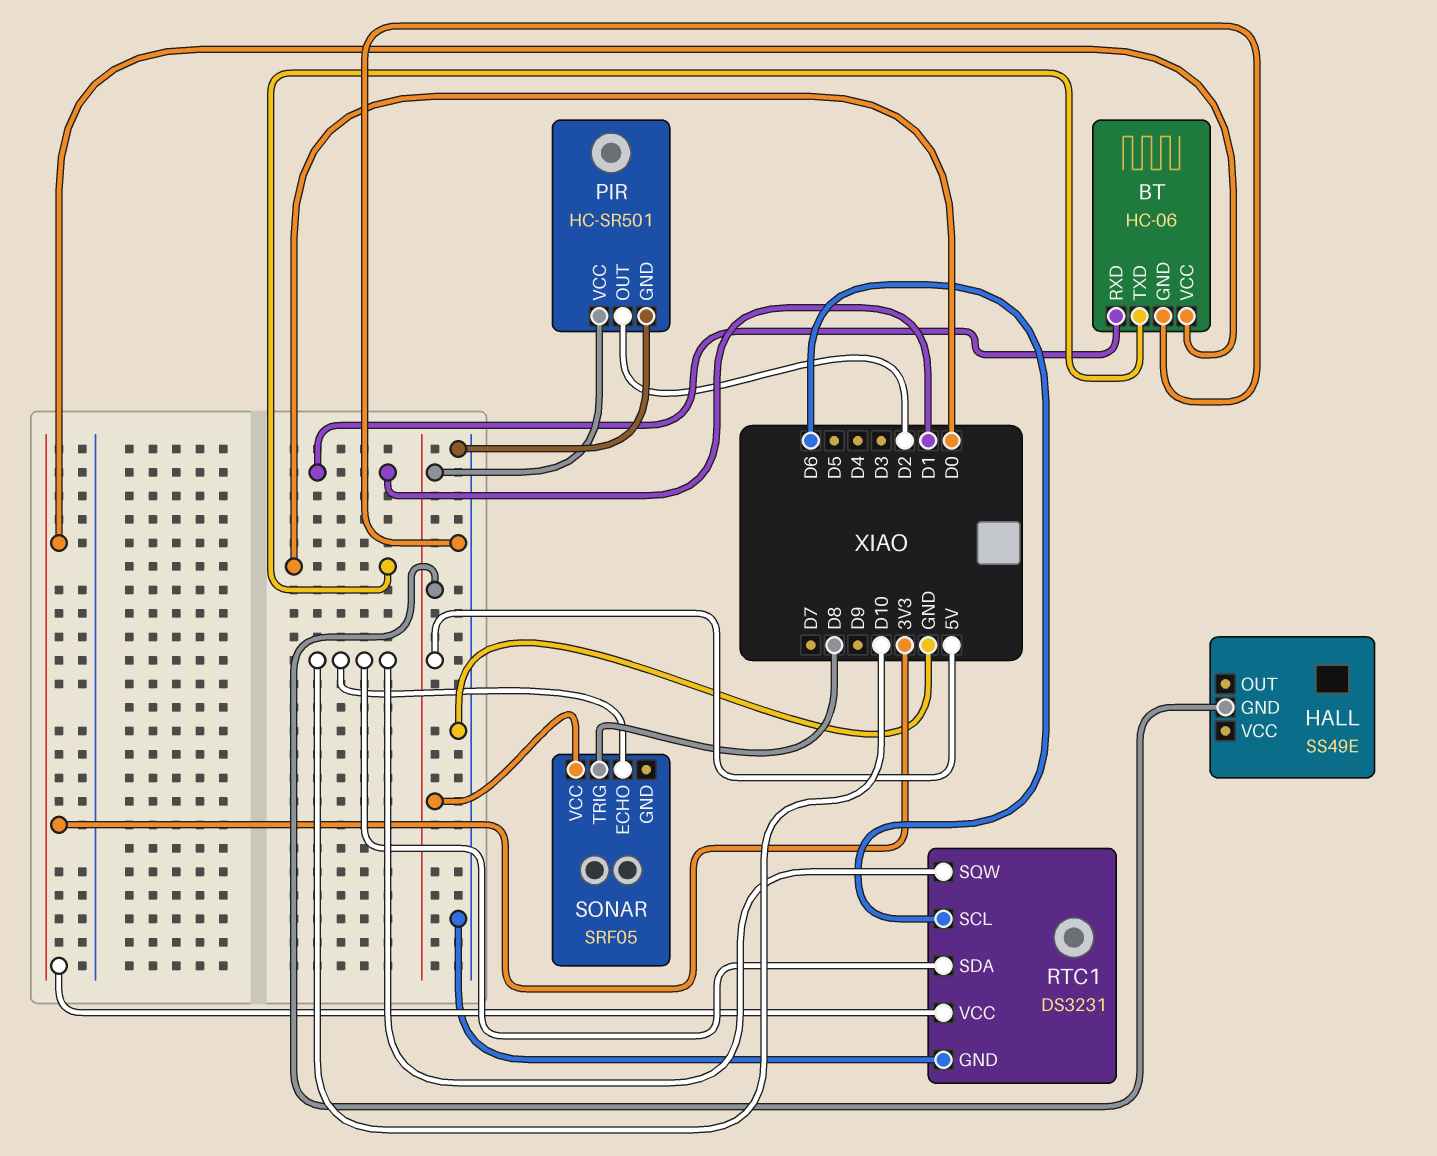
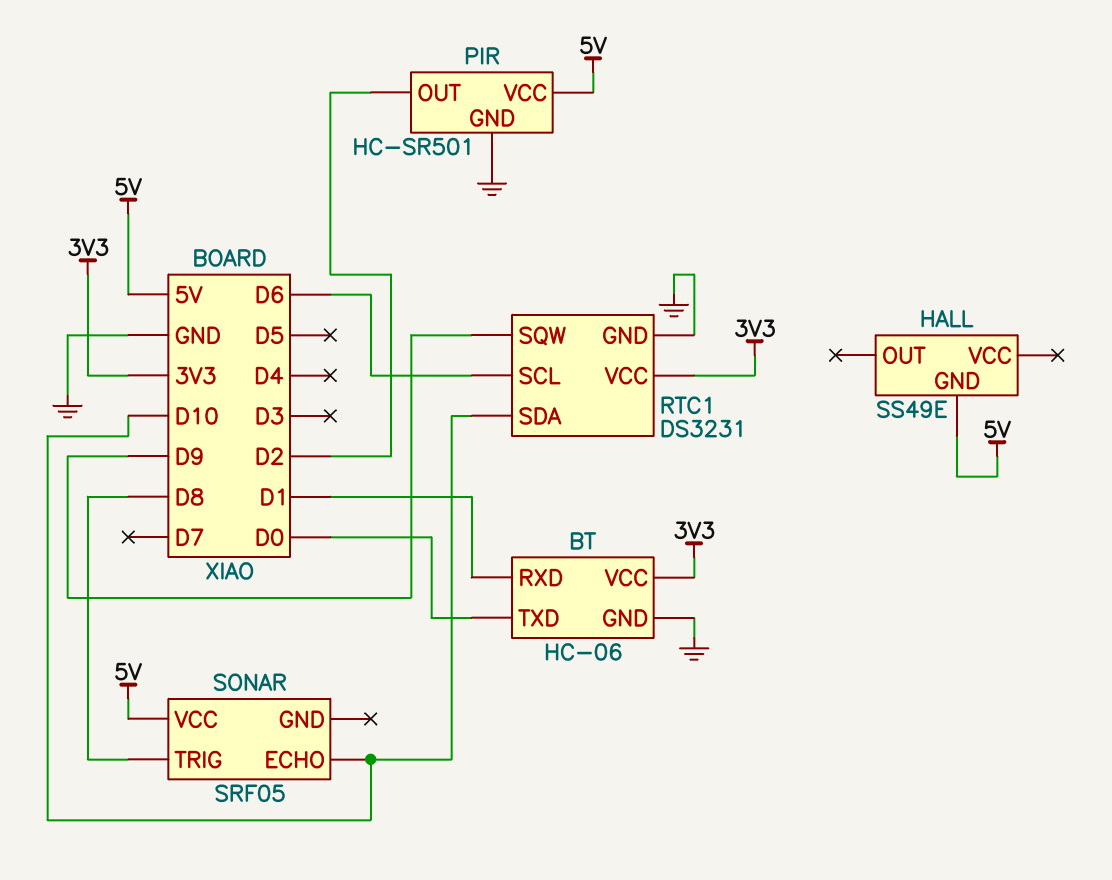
RTC1 pin SQW: D10 -> D9

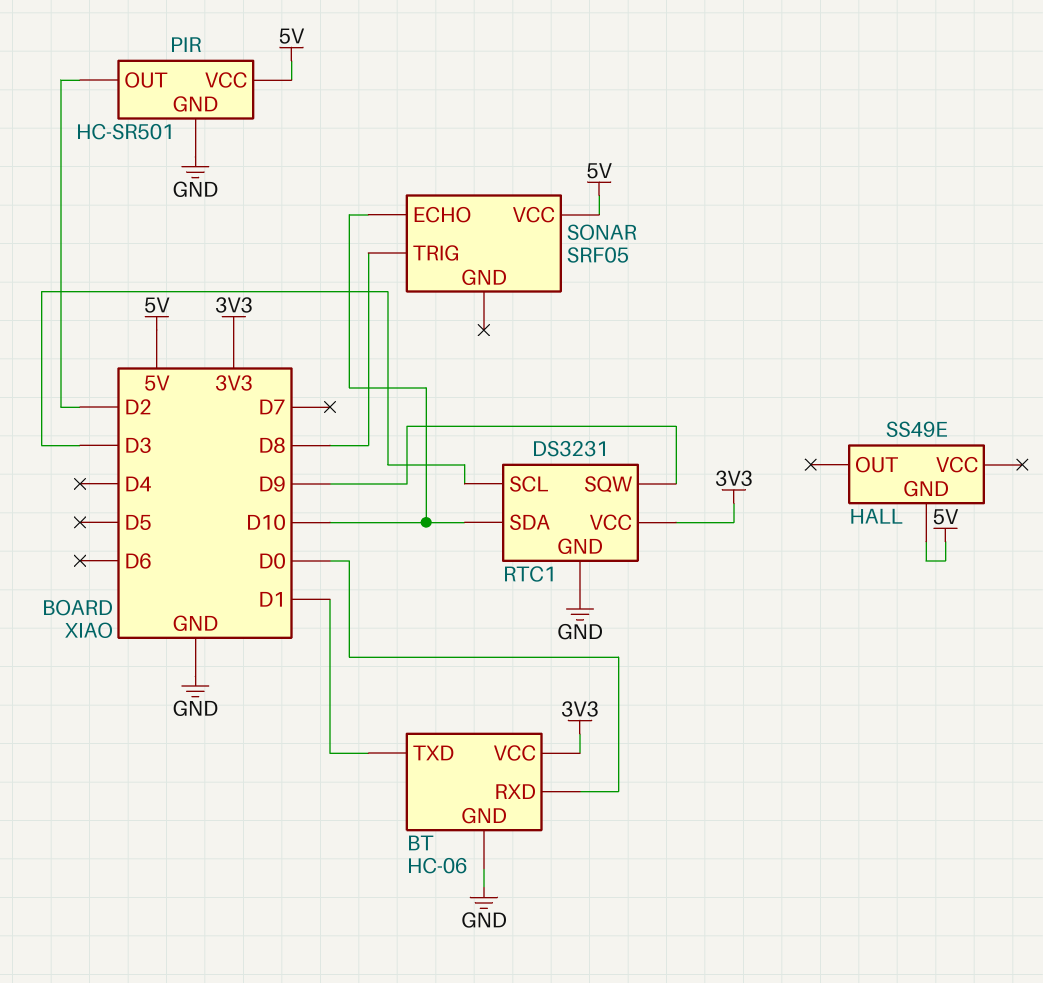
BT pin RXD: D1 -> D0
BT pin TXD: D0 -> D1
RTC1 pin SCL: D6 -> D3

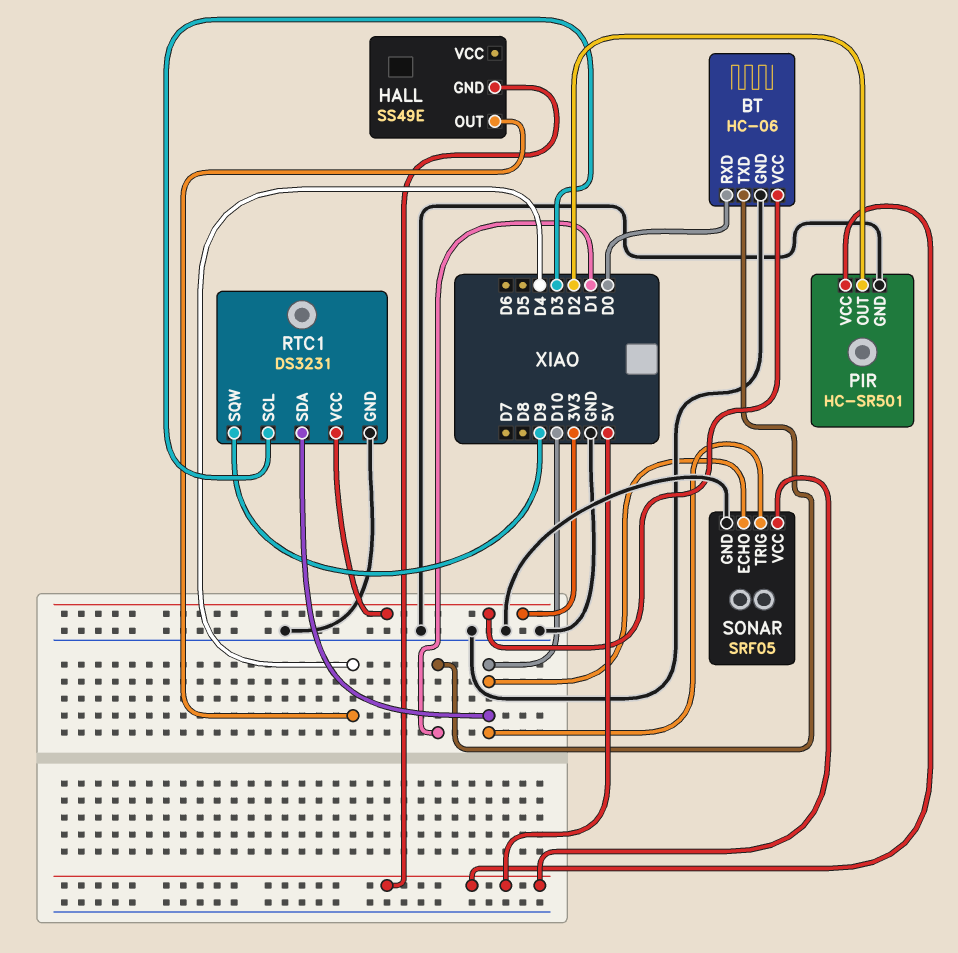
HALL pin OUT: none -> D4
SONAR pin GND: none -> GND
SONAR pin TRIG: D8 -> D10

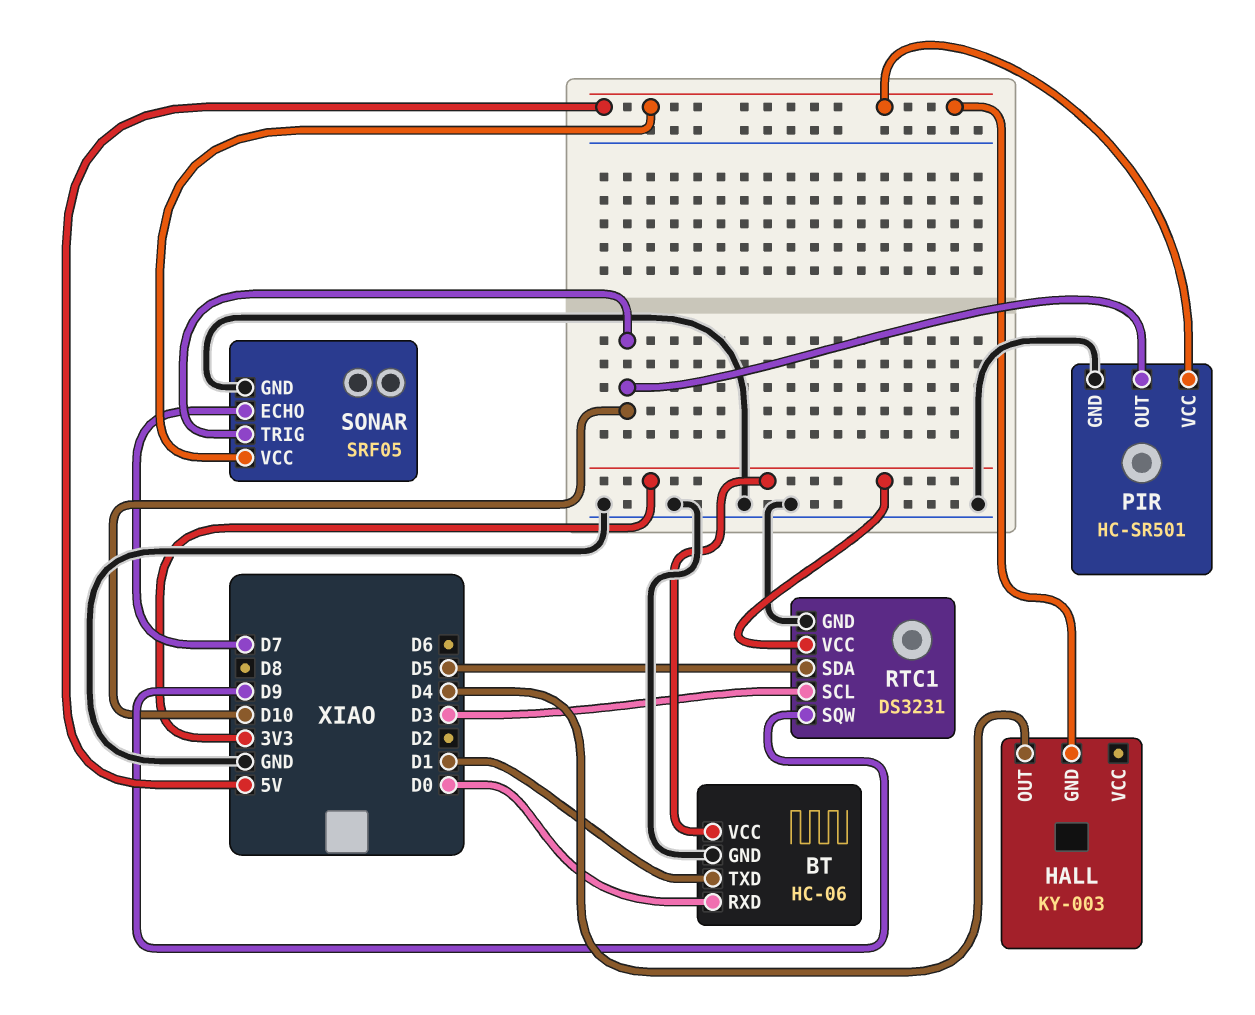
HALL: SS49E -> KY-003
PIR pin OUT: D2 -> D10
RTC1 pin SDA: D10 -> D5
SONAR pin ECHO: D10 -> D7

